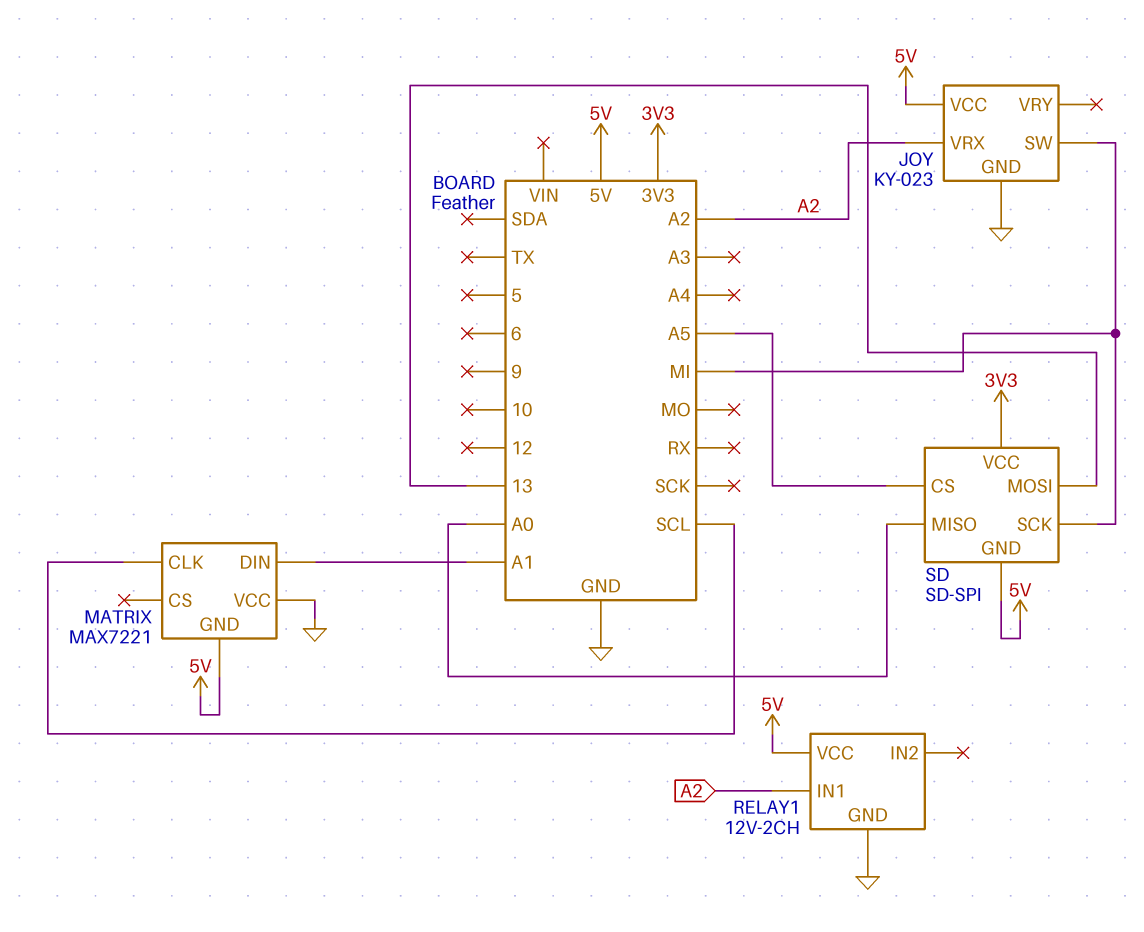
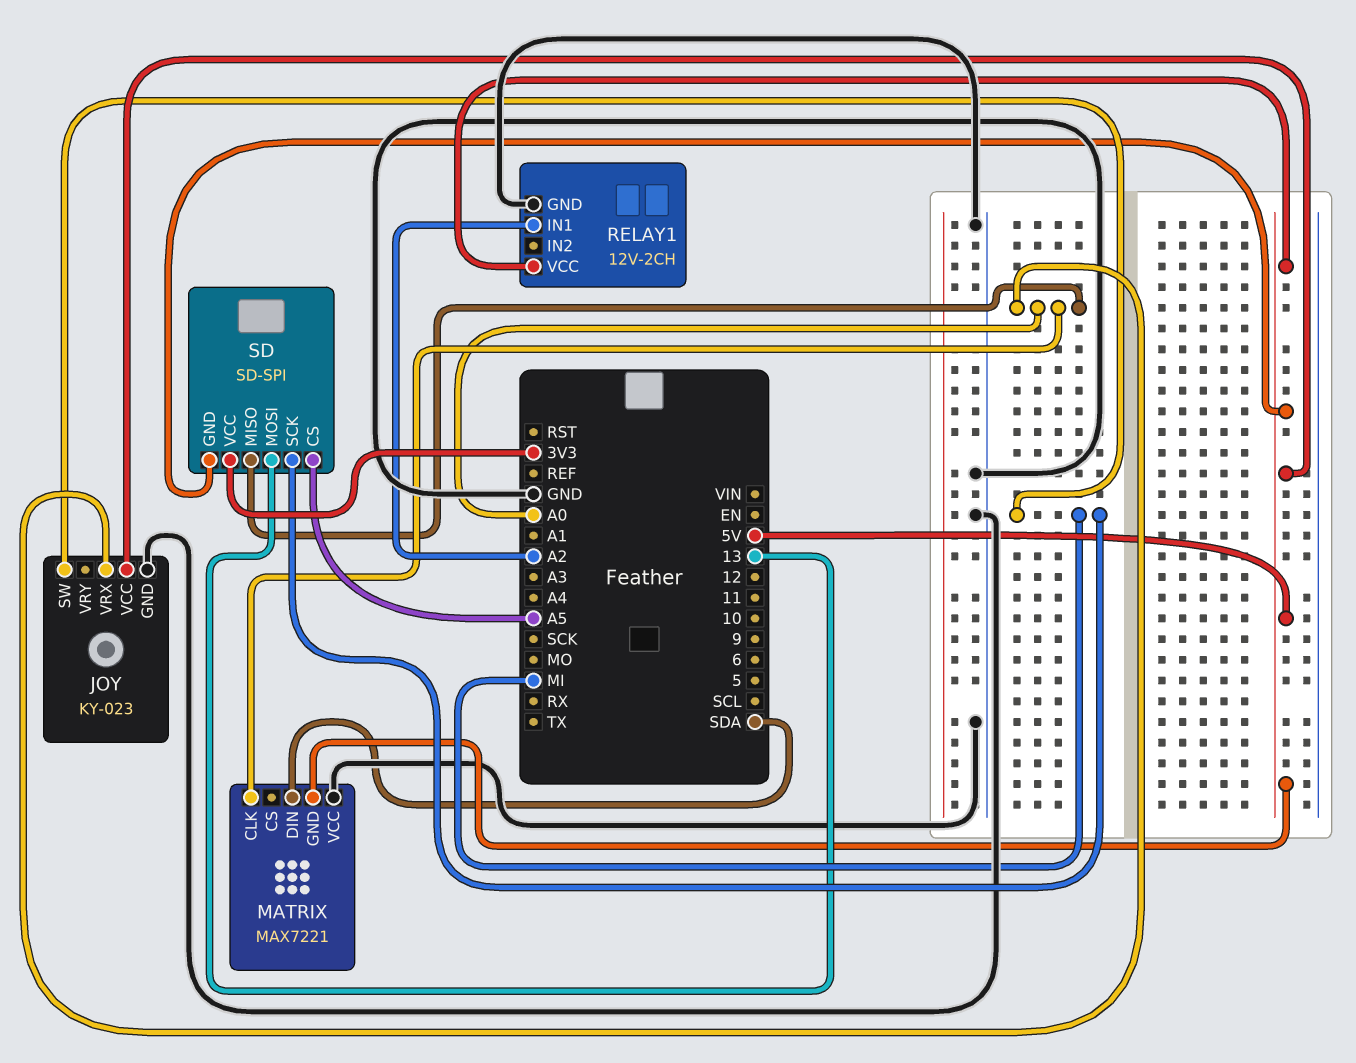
JOY pin VRX: A2 -> A0
MATRIX pin CLK: SCL -> A0
MATRIX pin DIN: A1 -> SDA

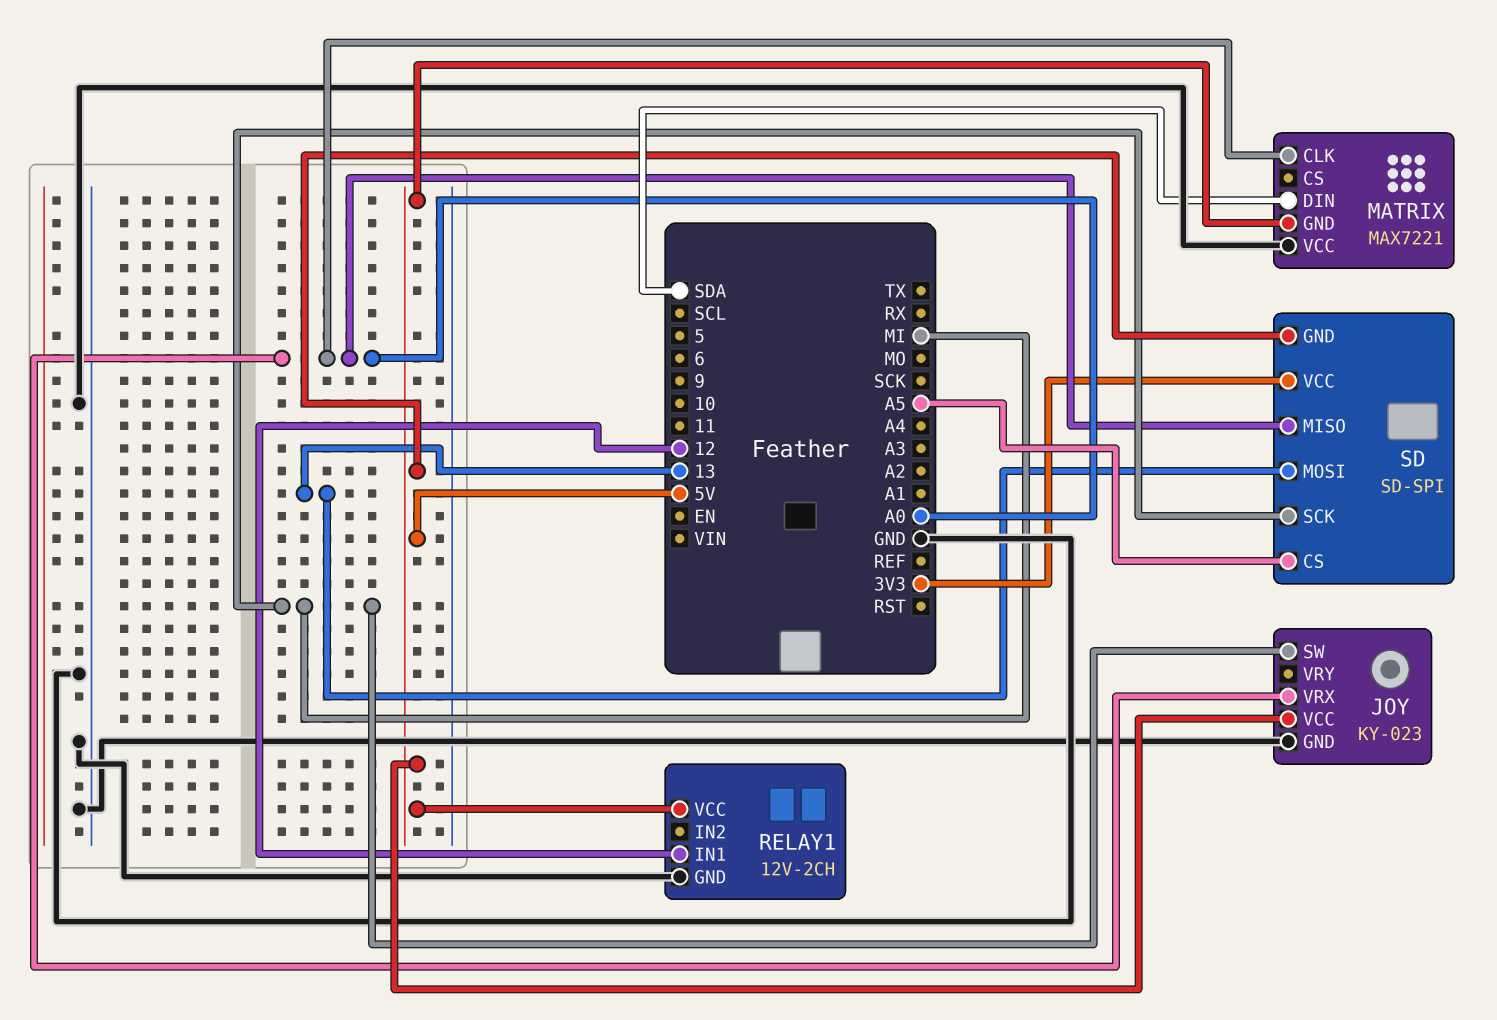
RELAY1 pin IN1: A2 -> 12

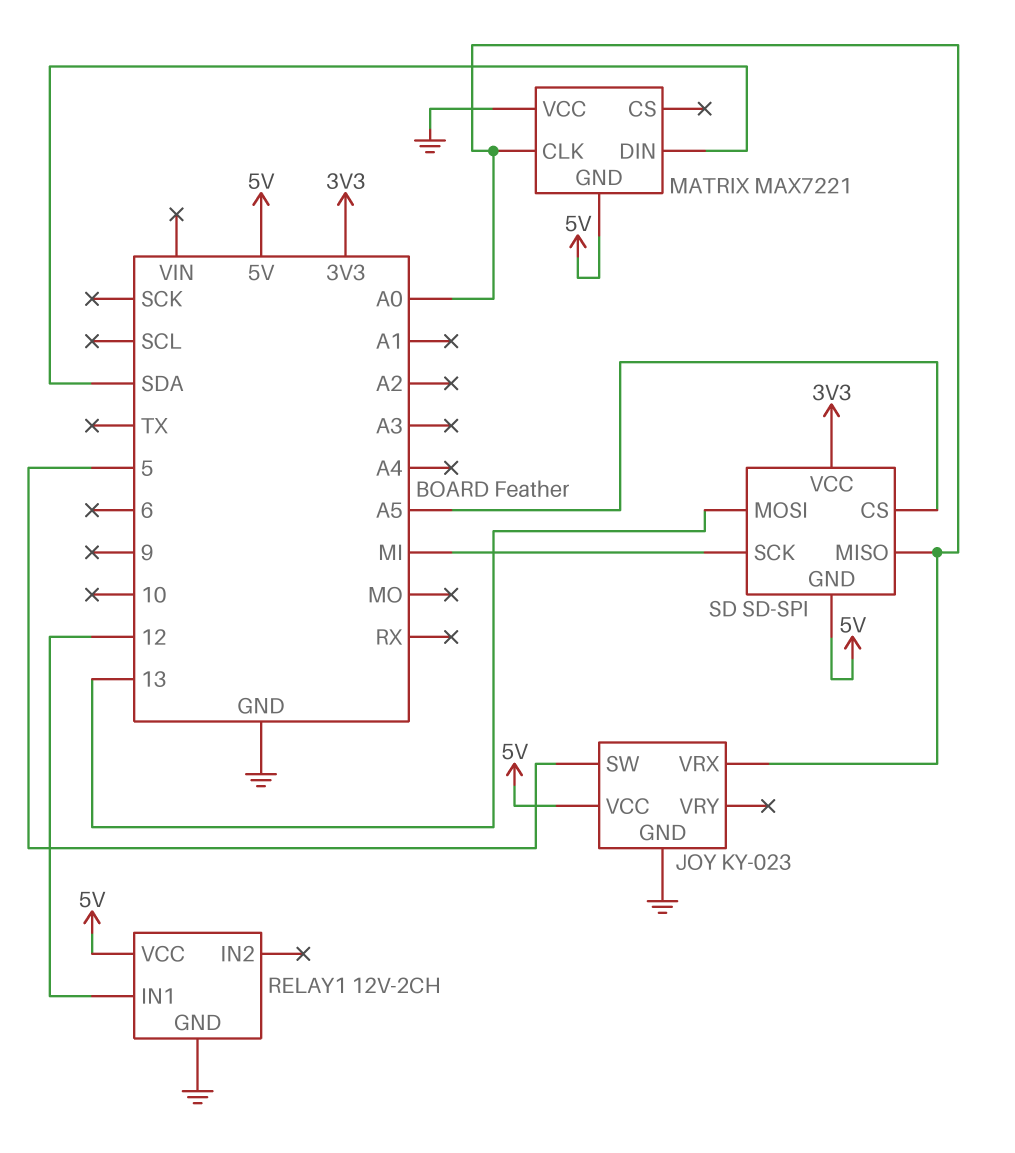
JOY pin SW: MI -> 5

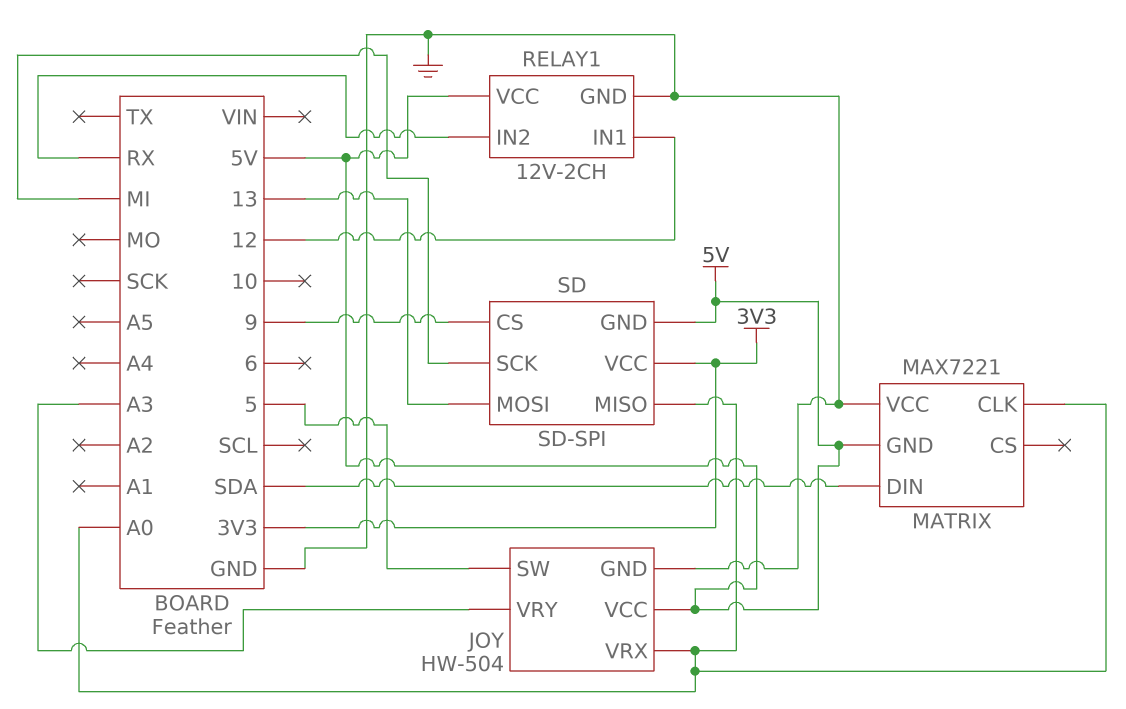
JOY: KY-023 -> HW-504
JOY pin VRY: none -> A3
RELAY1 pin IN2: none -> RX
SD pin CS: A5 -> 9

